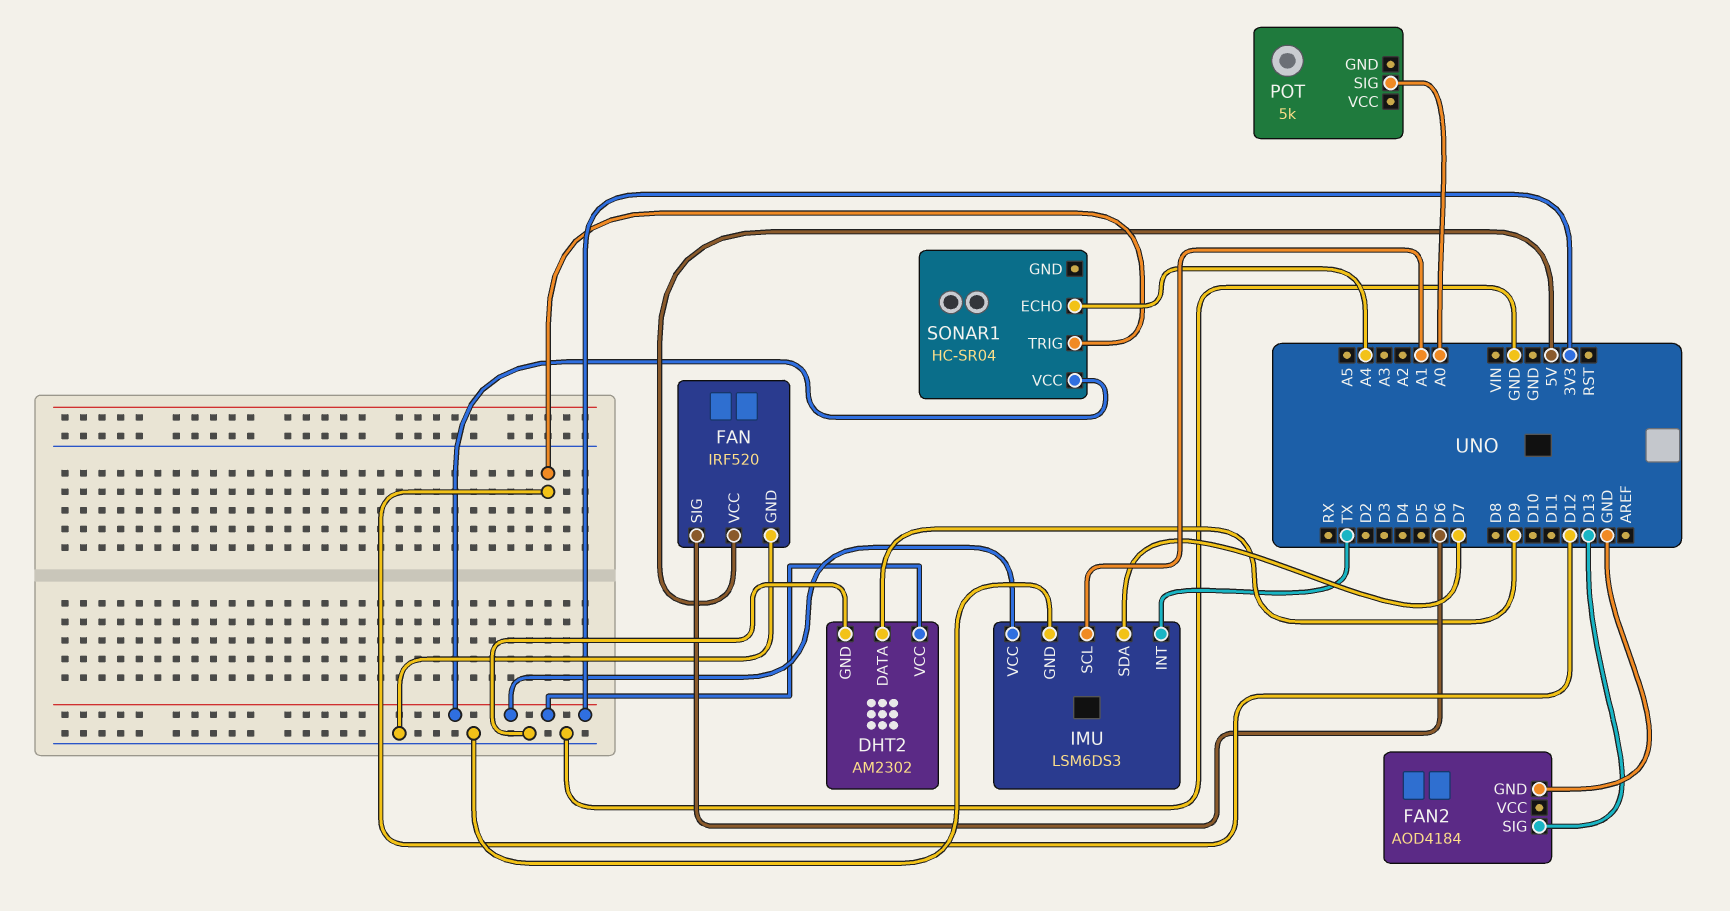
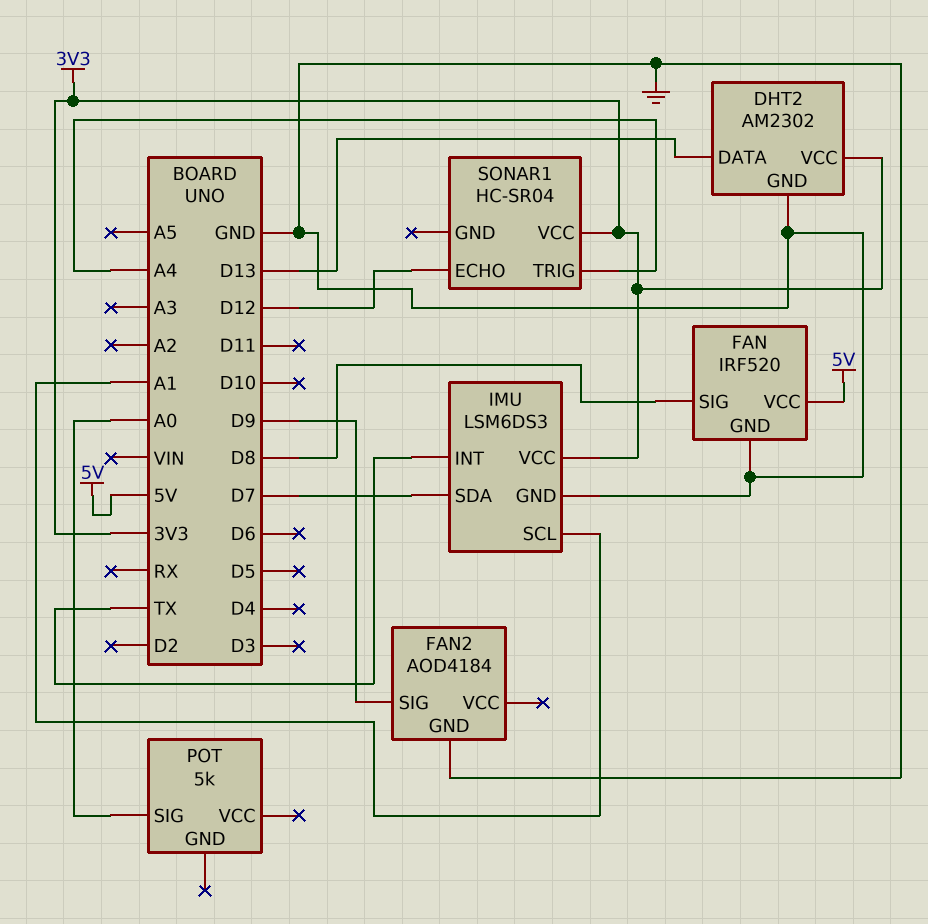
DHT2 pin DATA: D9 -> D13
FAN pin SIG: D6 -> D8
FAN2 pin SIG: D13 -> D9
SONAR1 pin ECHO: A4 -> D12
SONAR1 pin TRIG: D12 -> A4

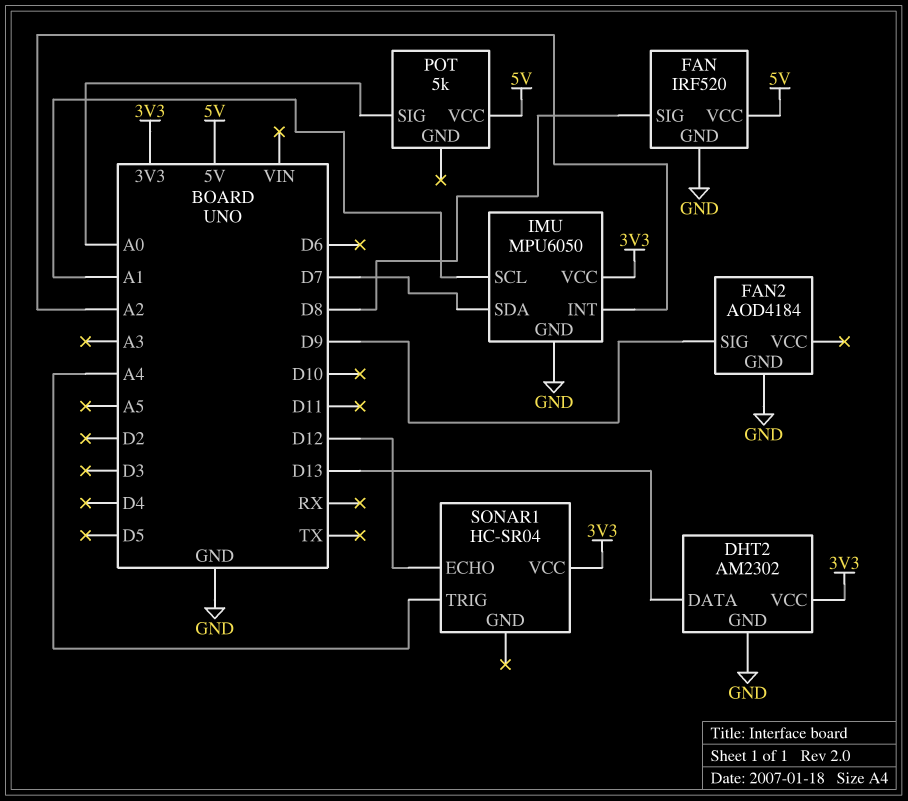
IMU: LSM6DS3 -> MPU6050
IMU pin INT: TX -> A2
POT pin VCC: none -> 5V

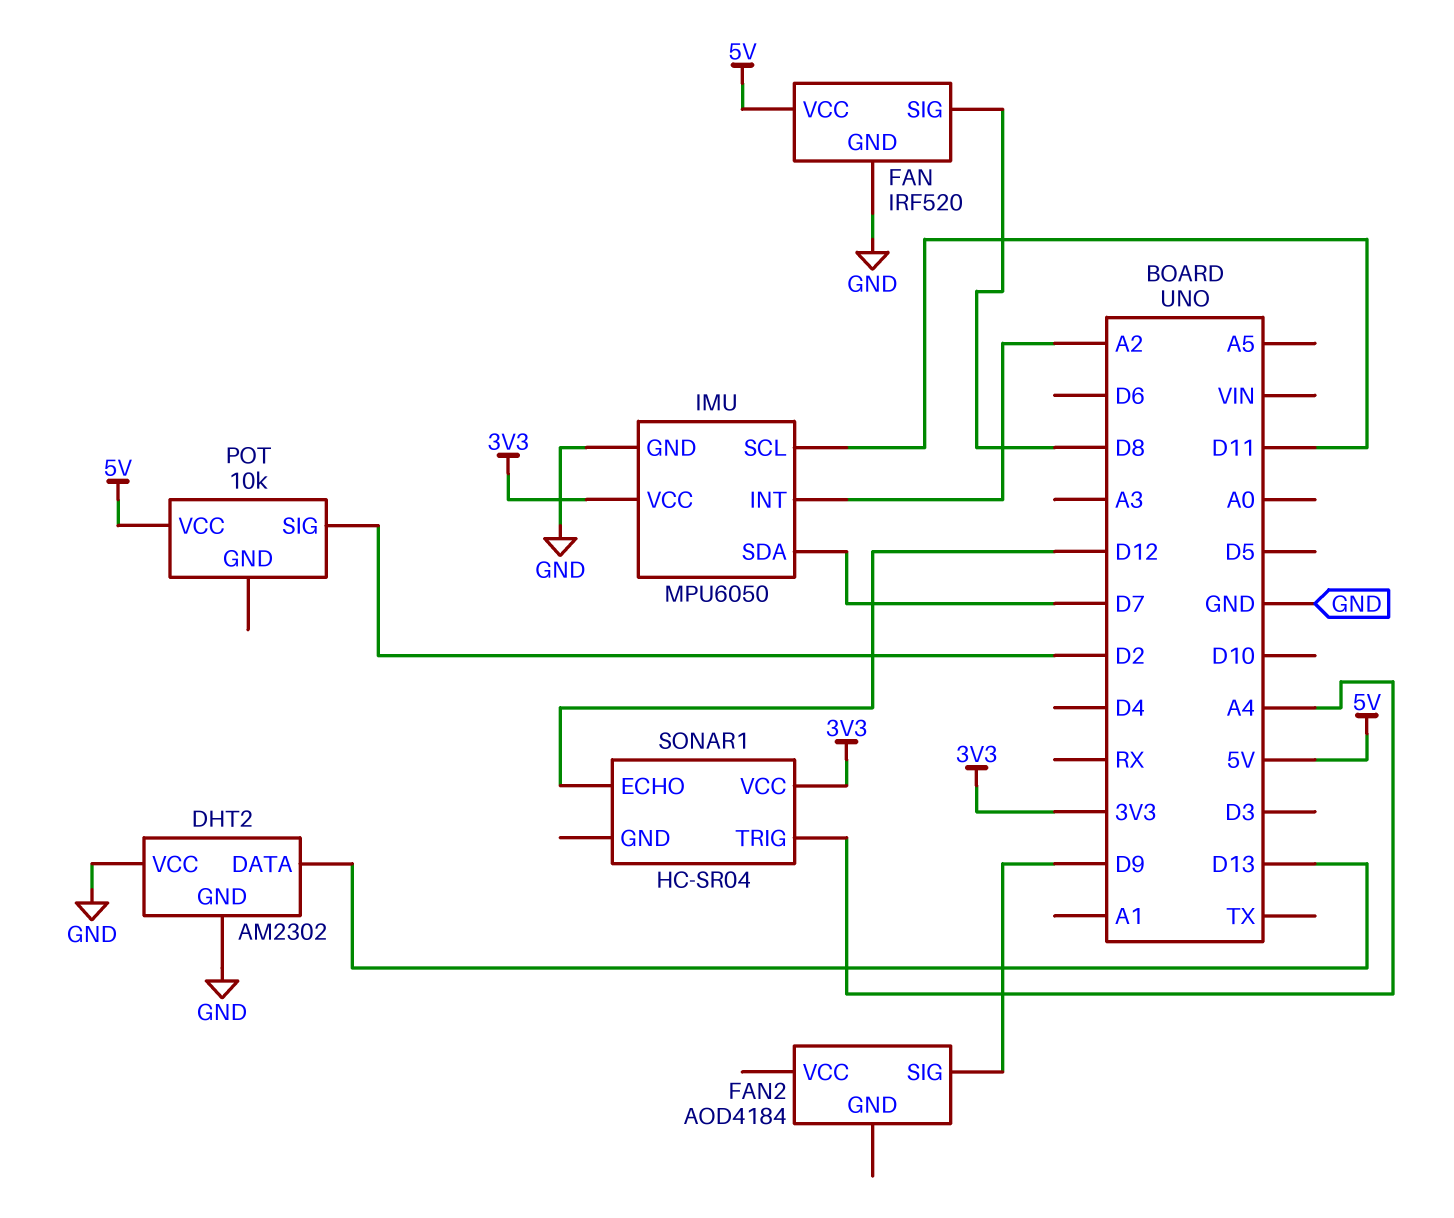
DHT2 pin VCC: 3V3 -> GND
FAN2 pin GND: GND -> none
IMU pin SCL: A1 -> D11
POT: 5k -> 10k
POT pin SIG: A0 -> D2

